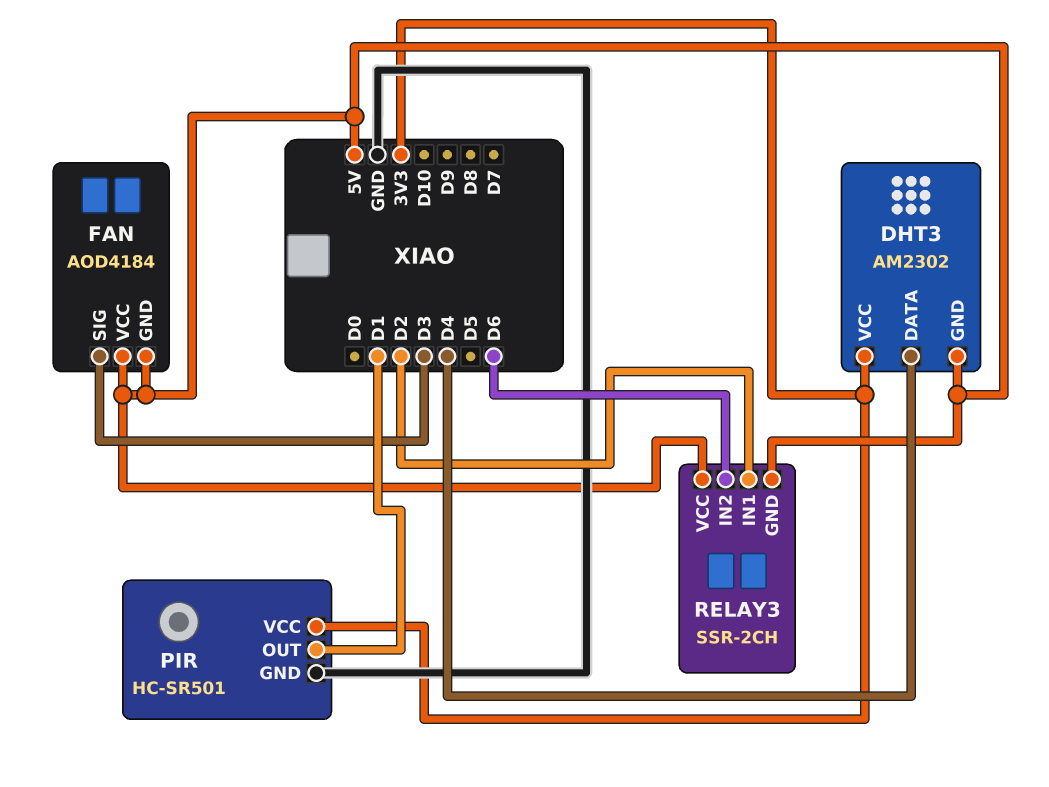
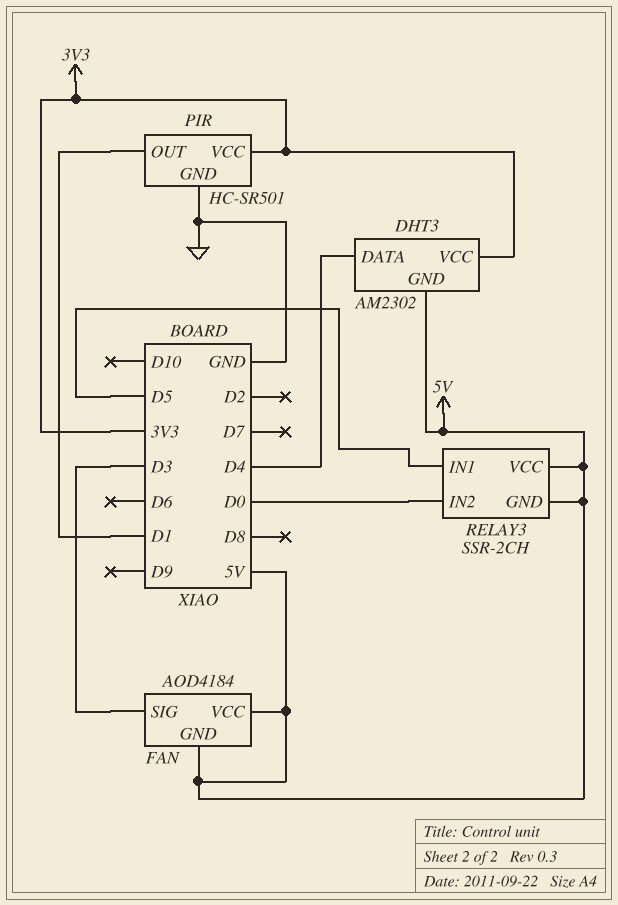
RELAY3 pin IN1: D2 -> D5
RELAY3 pin IN2: D6 -> D0

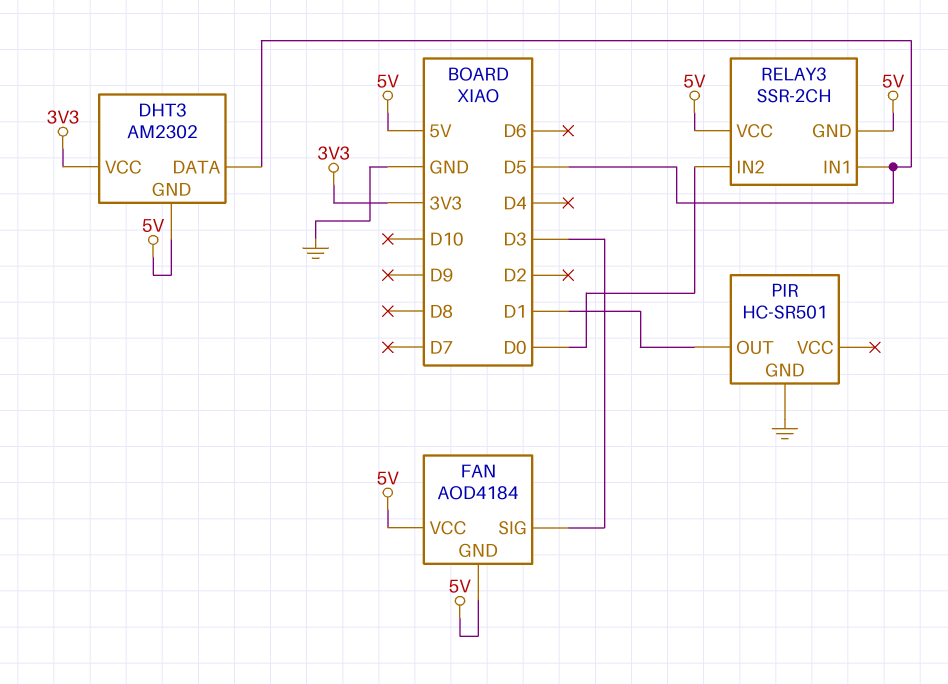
DHT3 pin DATA: D4 -> D5
PIR pin VCC: 3V3 -> none

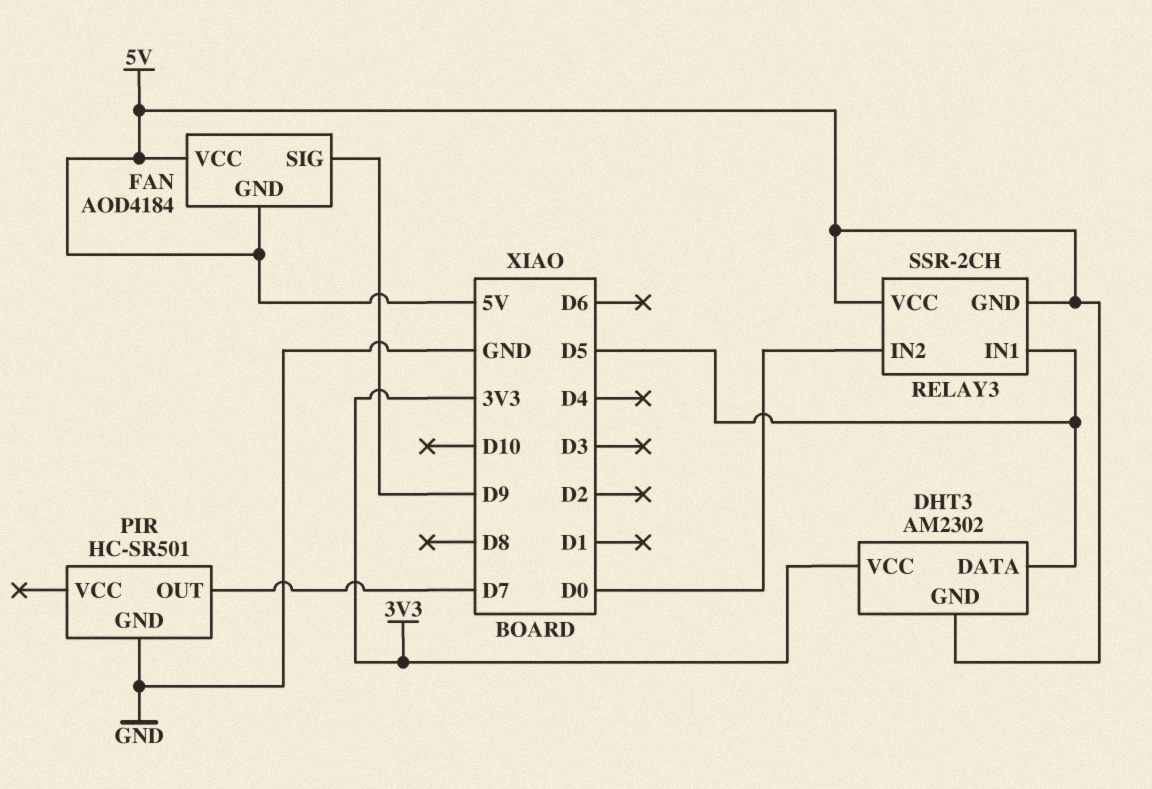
FAN pin SIG: D3 -> D9
PIR pin OUT: D1 -> D7

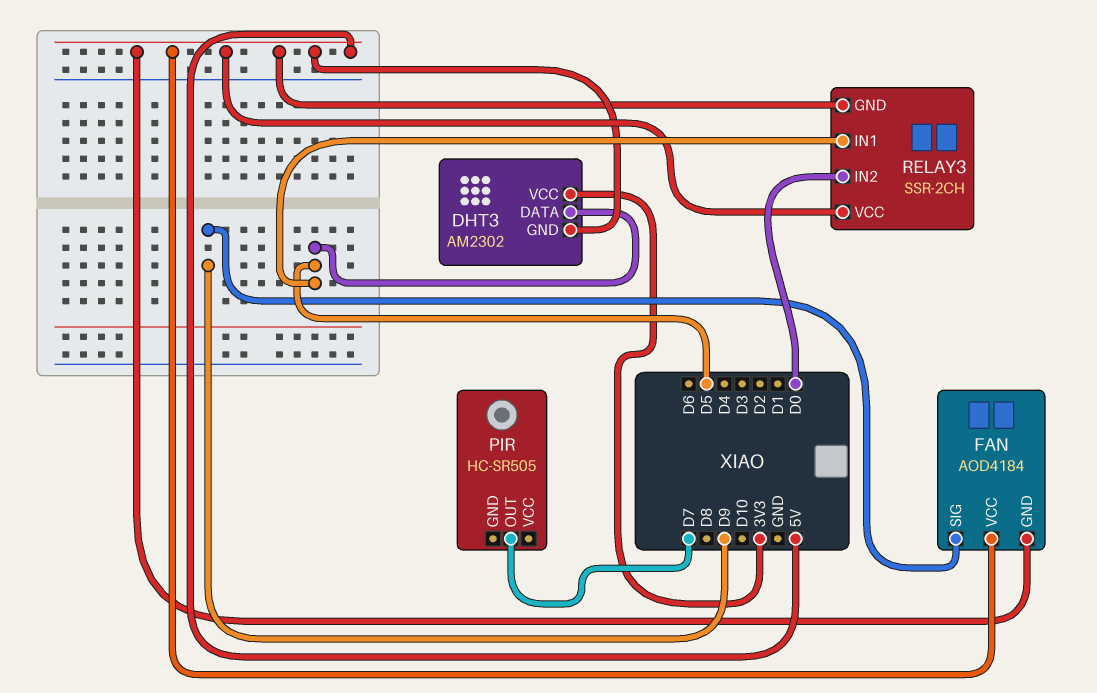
PIR: HC-SR501 -> HC-SR505
PIR pin GND: GND -> none

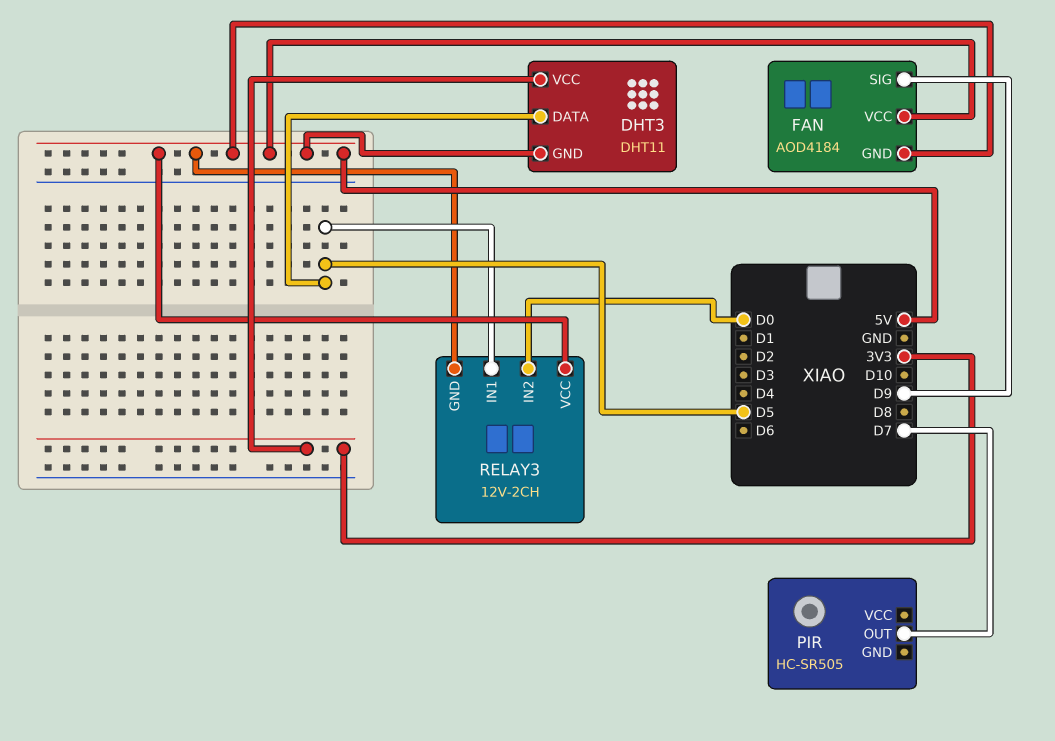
DHT3: AM2302 -> DHT11
RELAY3: SSR-2CH -> 12V-2CH

